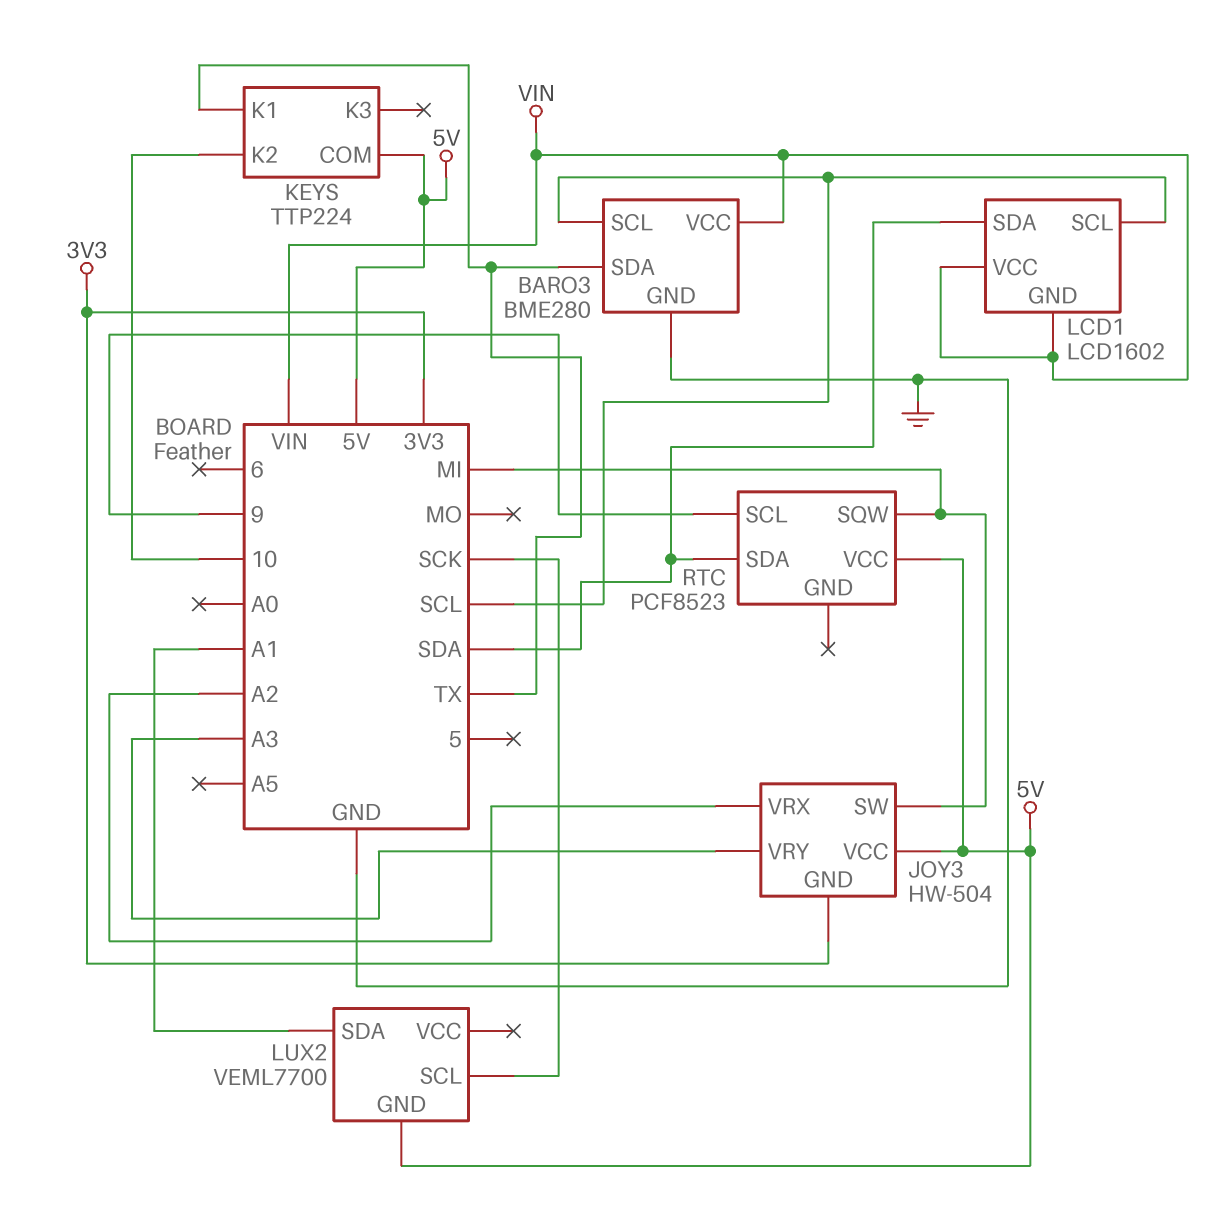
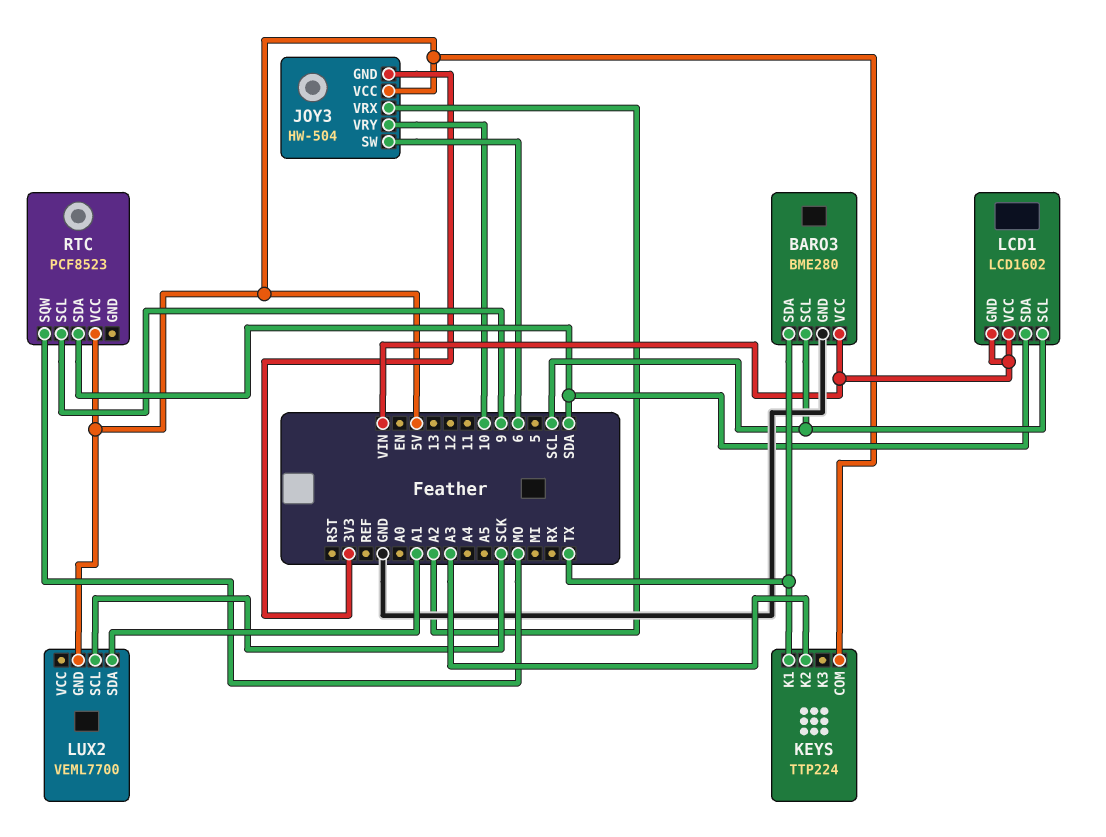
JOY3 pin SW: MI -> 6
JOY3 pin VRY: A3 -> 10
KEYS pin K2: 10 -> A3
RTC pin SQW: MI -> MO

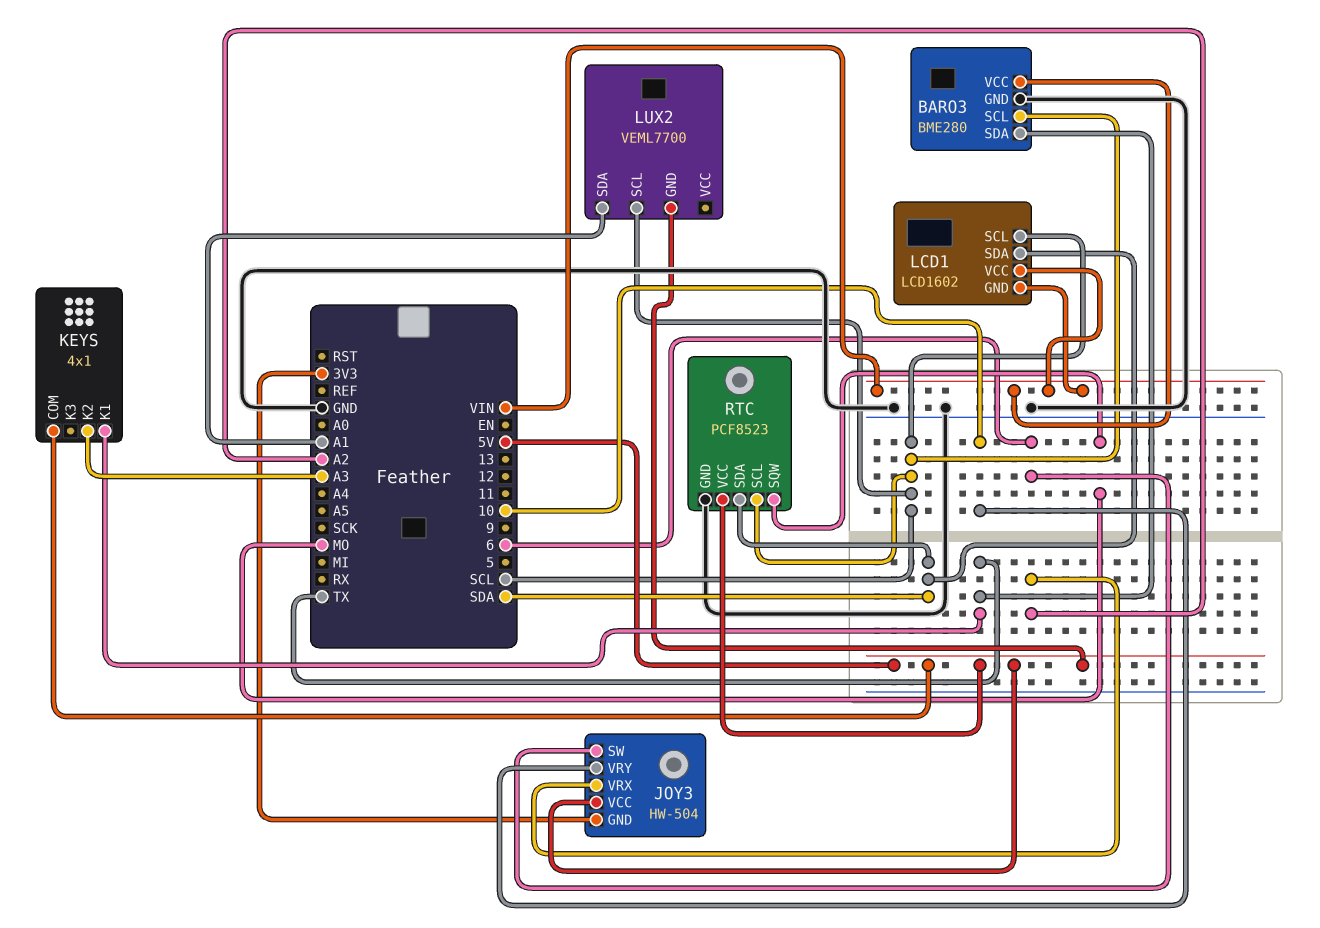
KEYS: TTP224 -> 4x1
LUX2 pin SCL: SCK -> SCL
RTC pin GND: none -> GND
RTC pin SCL: 9 -> SCL

